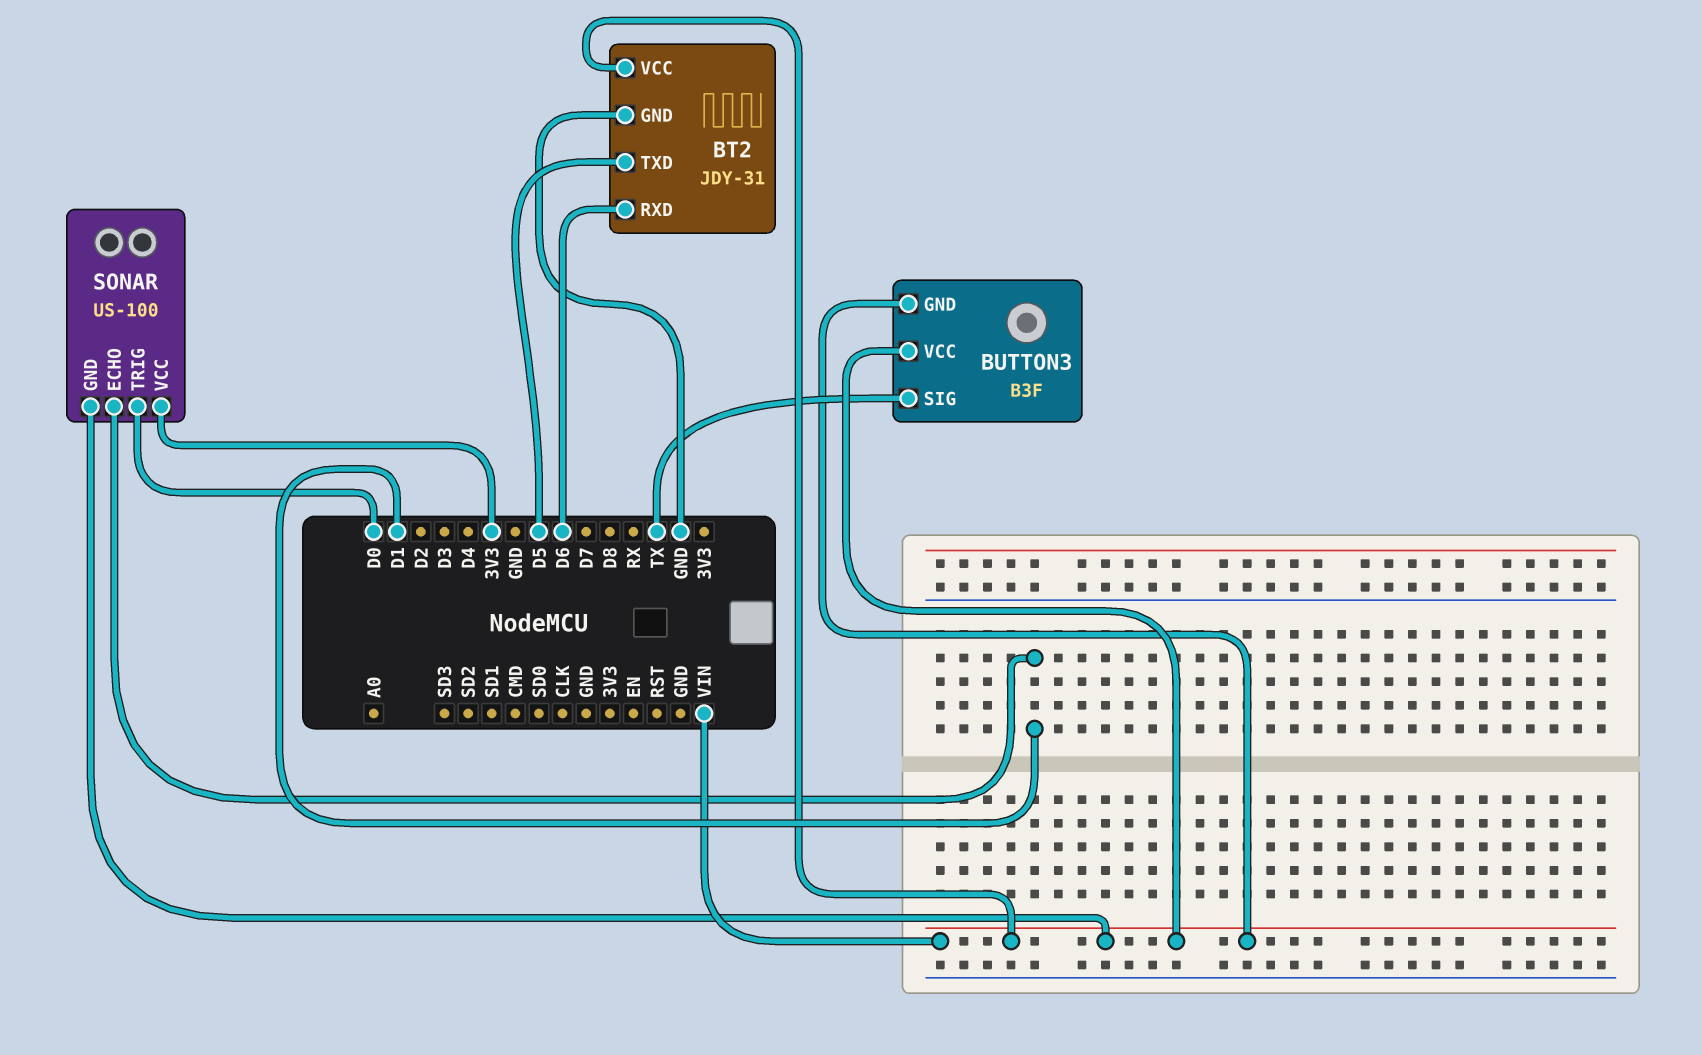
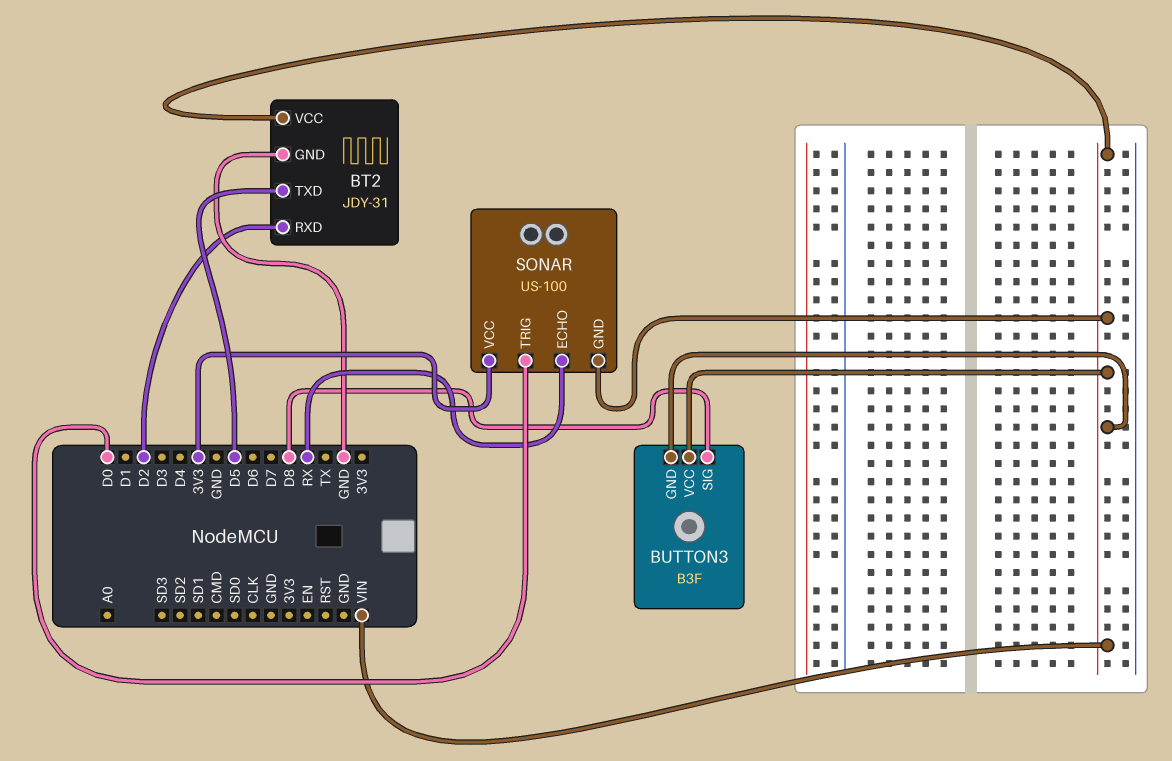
BT2 pin RXD: D6 -> D2
BUTTON3 pin SIG: TX -> D8
SONAR pin ECHO: D1 -> RX

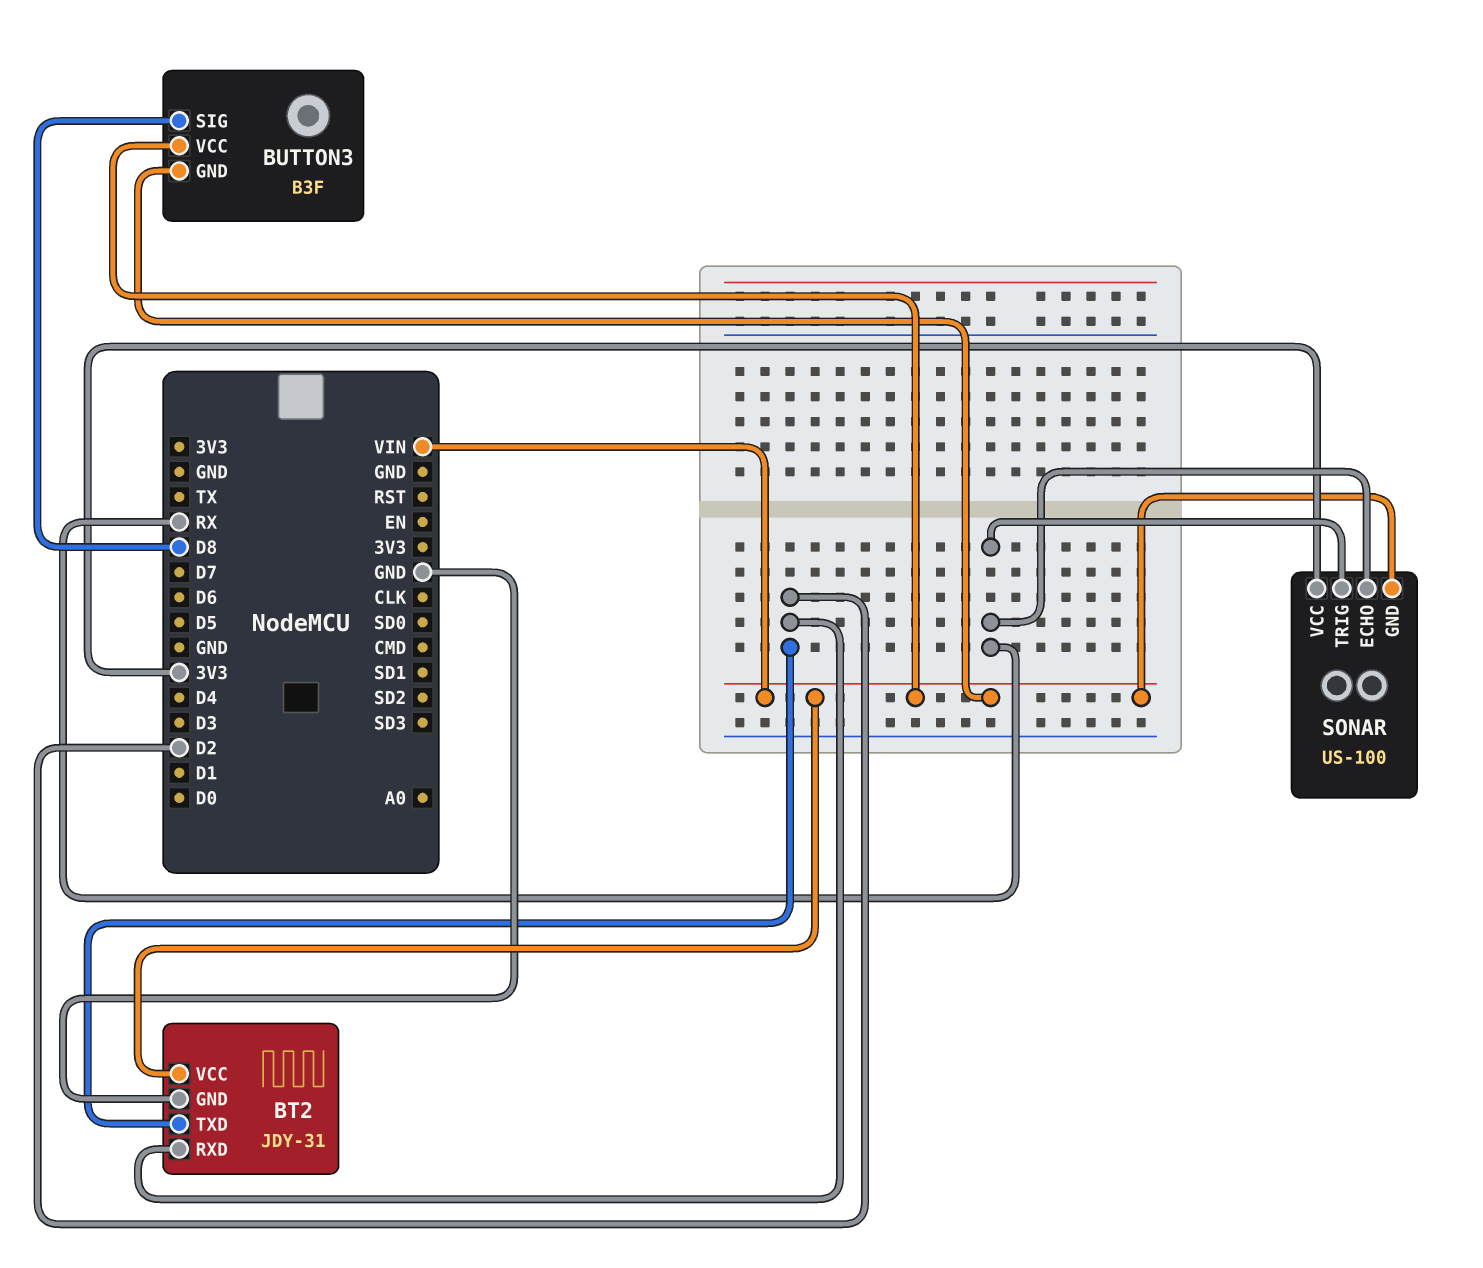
BT2 pin TXD: D5 -> D2
SONAR pin TRIG: D0 -> RX

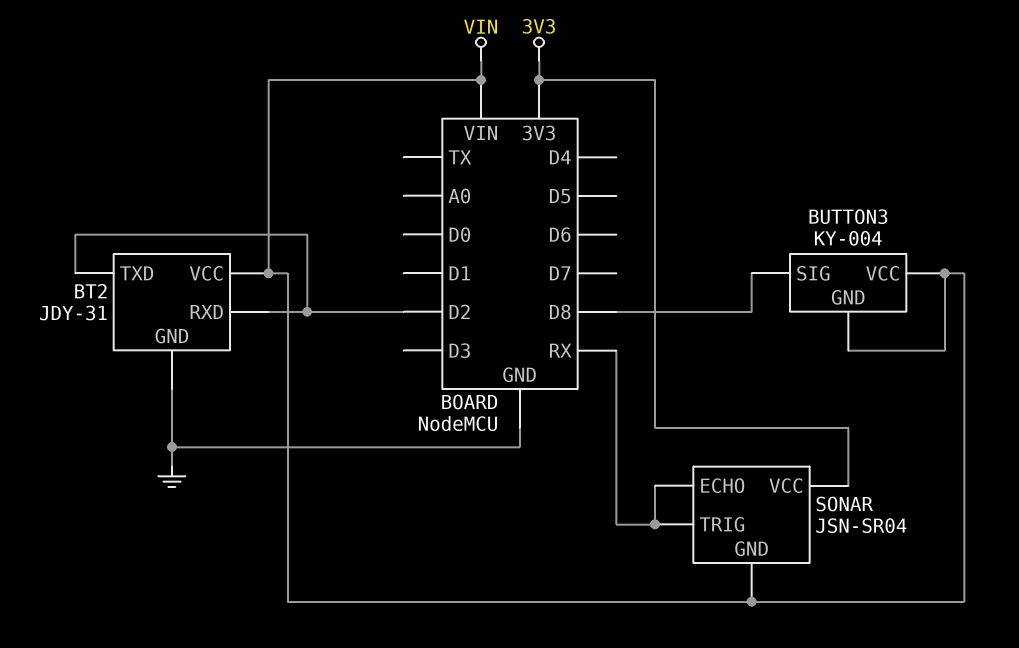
BUTTON3: B3F -> KY-004
SONAR: US-100 -> JSN-SR04

